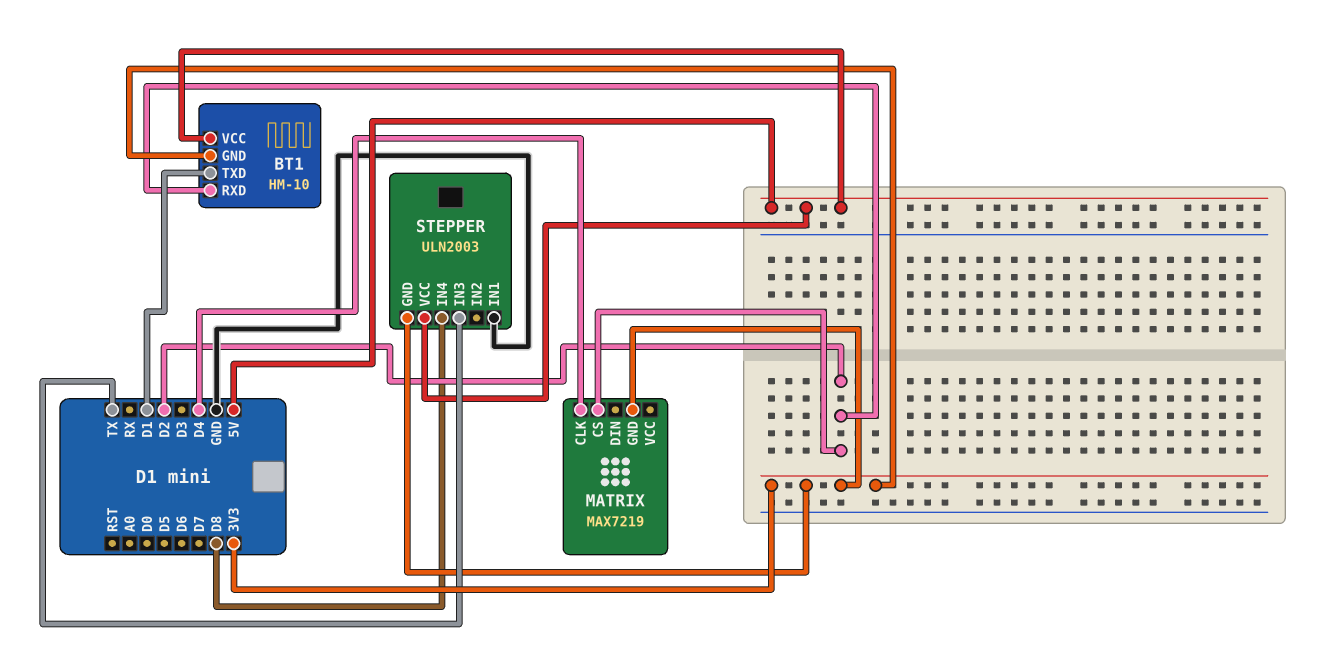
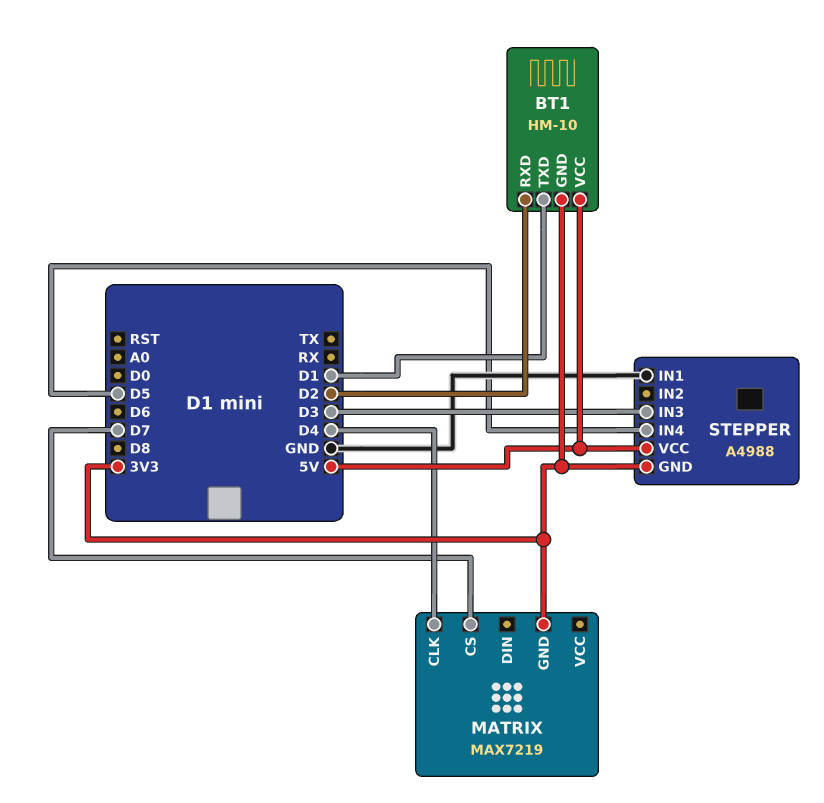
MATRIX pin CS: D2 -> D7
STEPPER: ULN2003 -> A4988
STEPPER pin IN3: TX -> D3
STEPPER pin IN4: D8 -> D5

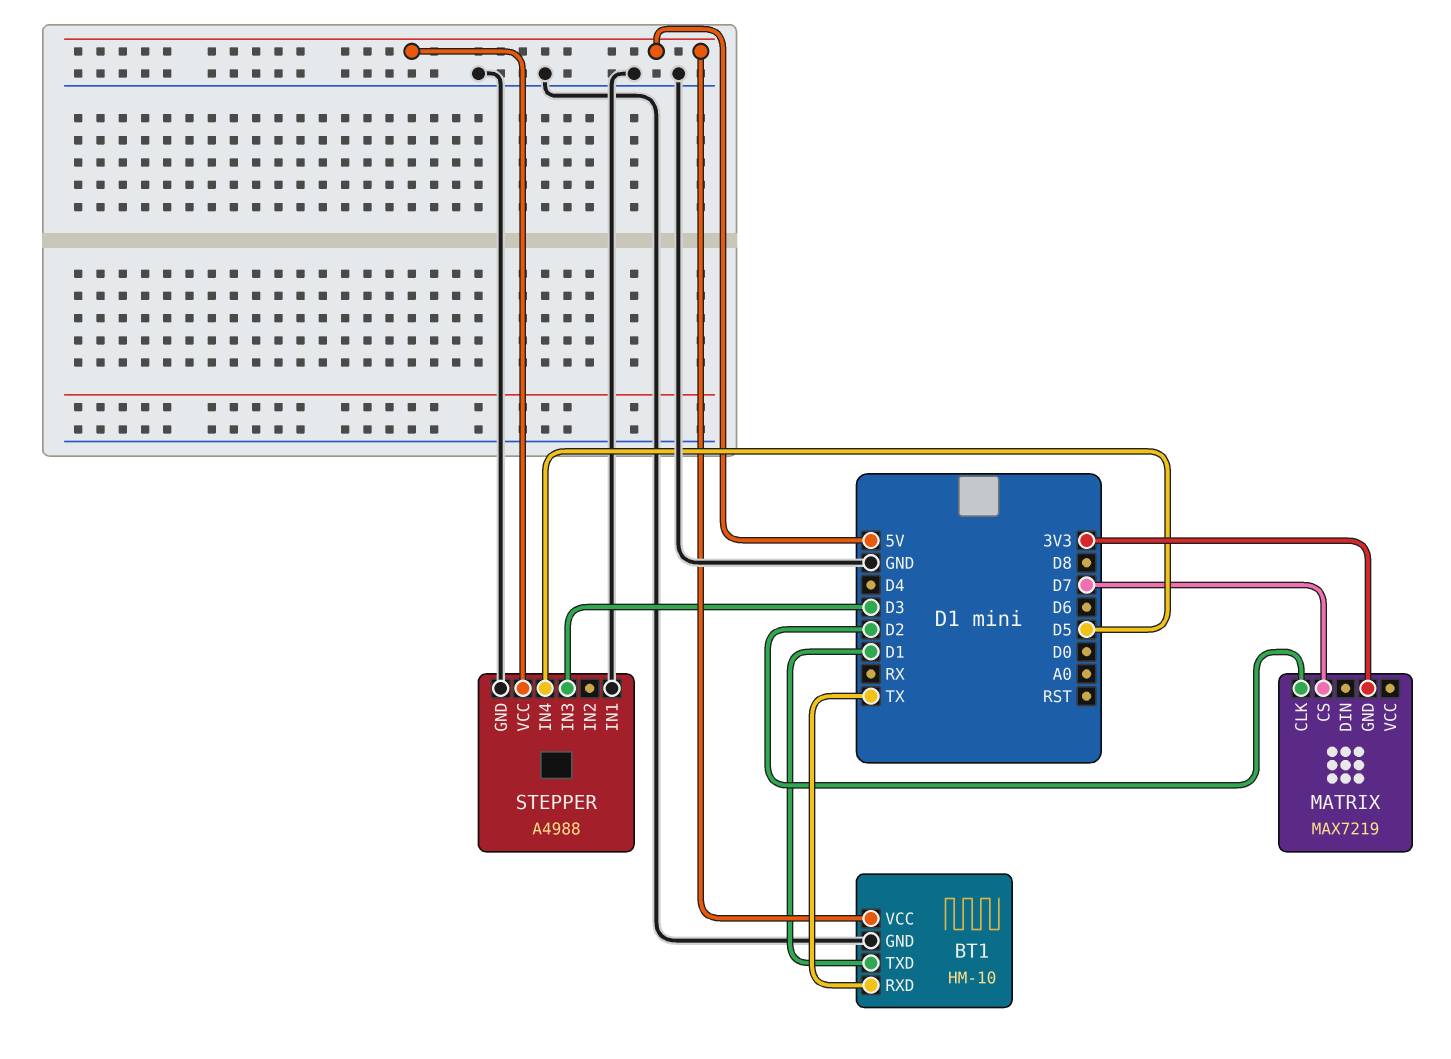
BT1 pin GND: 3V3 -> GND
BT1 pin RXD: D2 -> TX
MATRIX pin CLK: D4 -> D2
STEPPER pin GND: 3V3 -> GND

